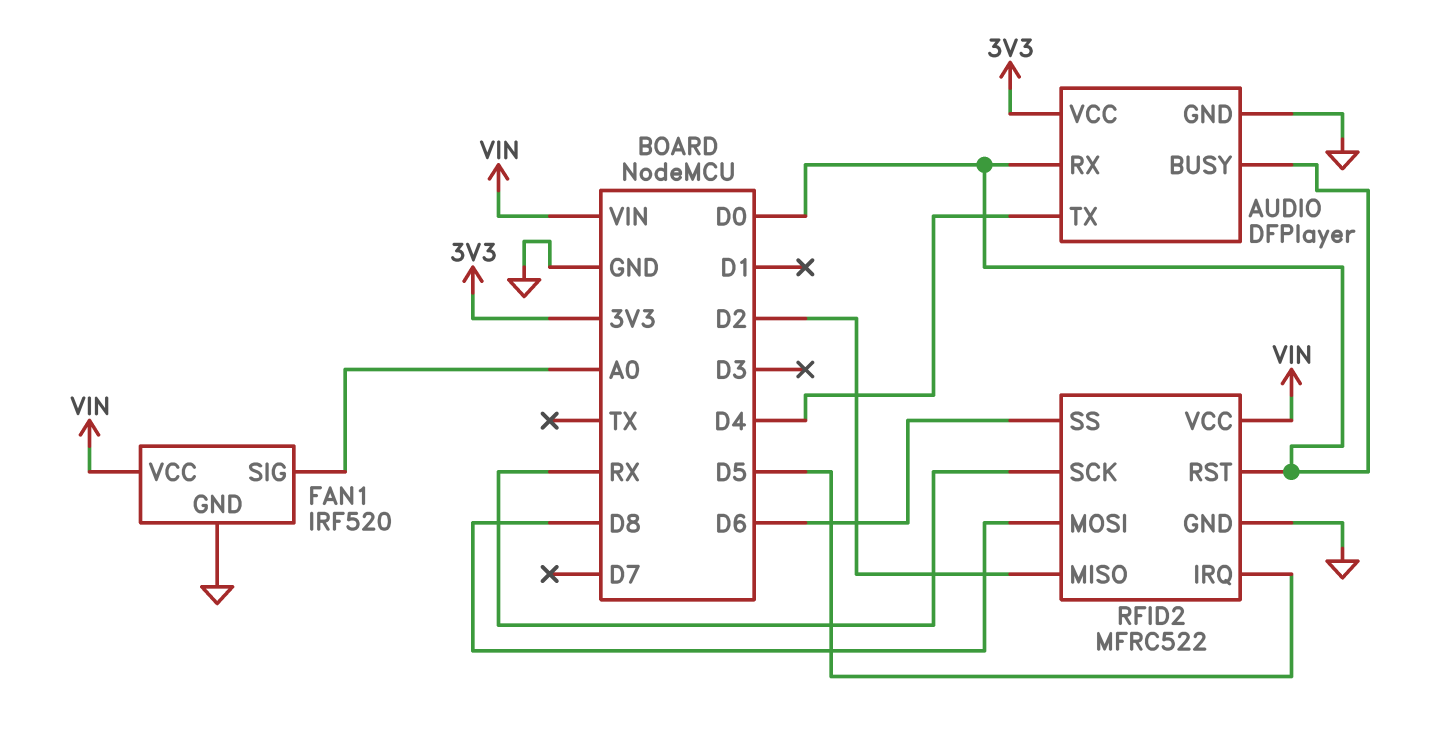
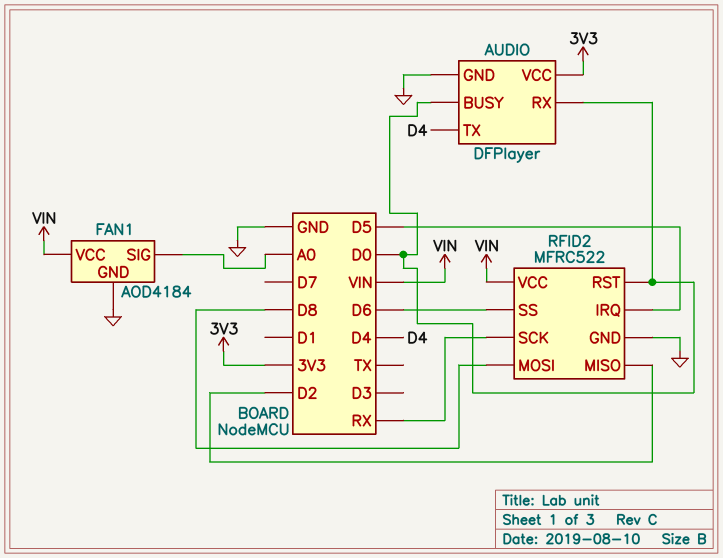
FAN1: IRF520 -> AOD4184

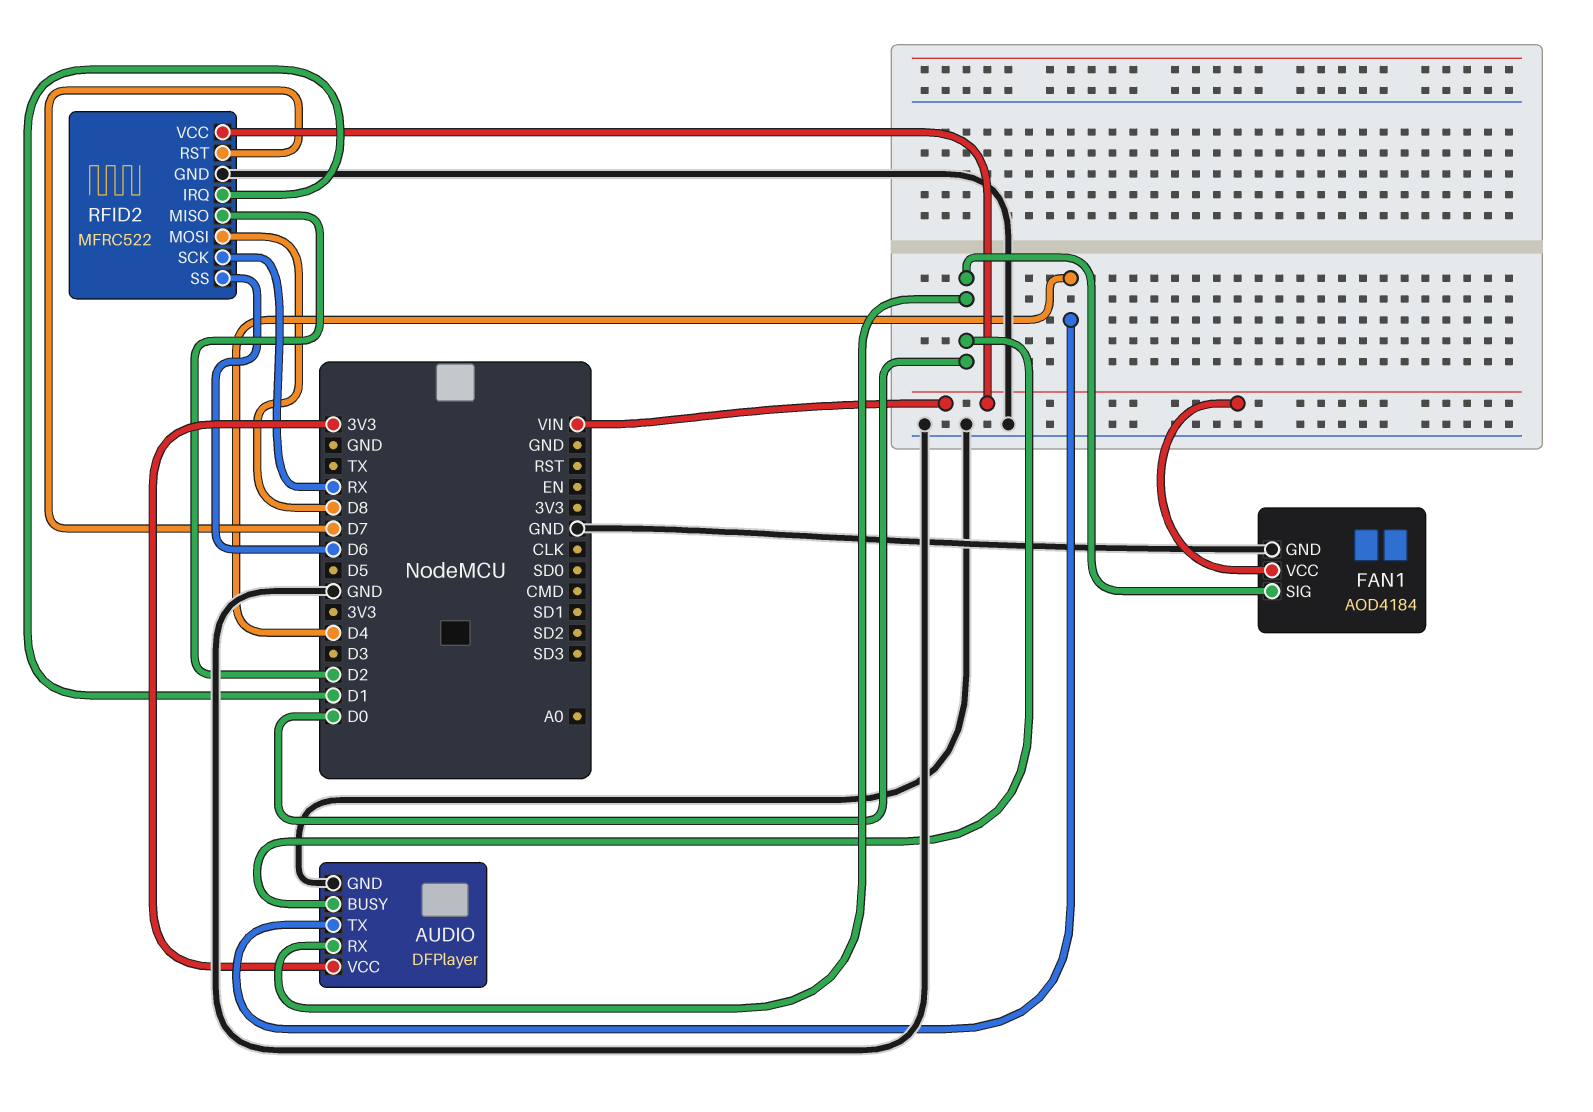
FAN1 pin SIG: A0 -> D0
RFID2 pin IRQ: D5 -> D1
RFID2 pin RST: D0 -> D7

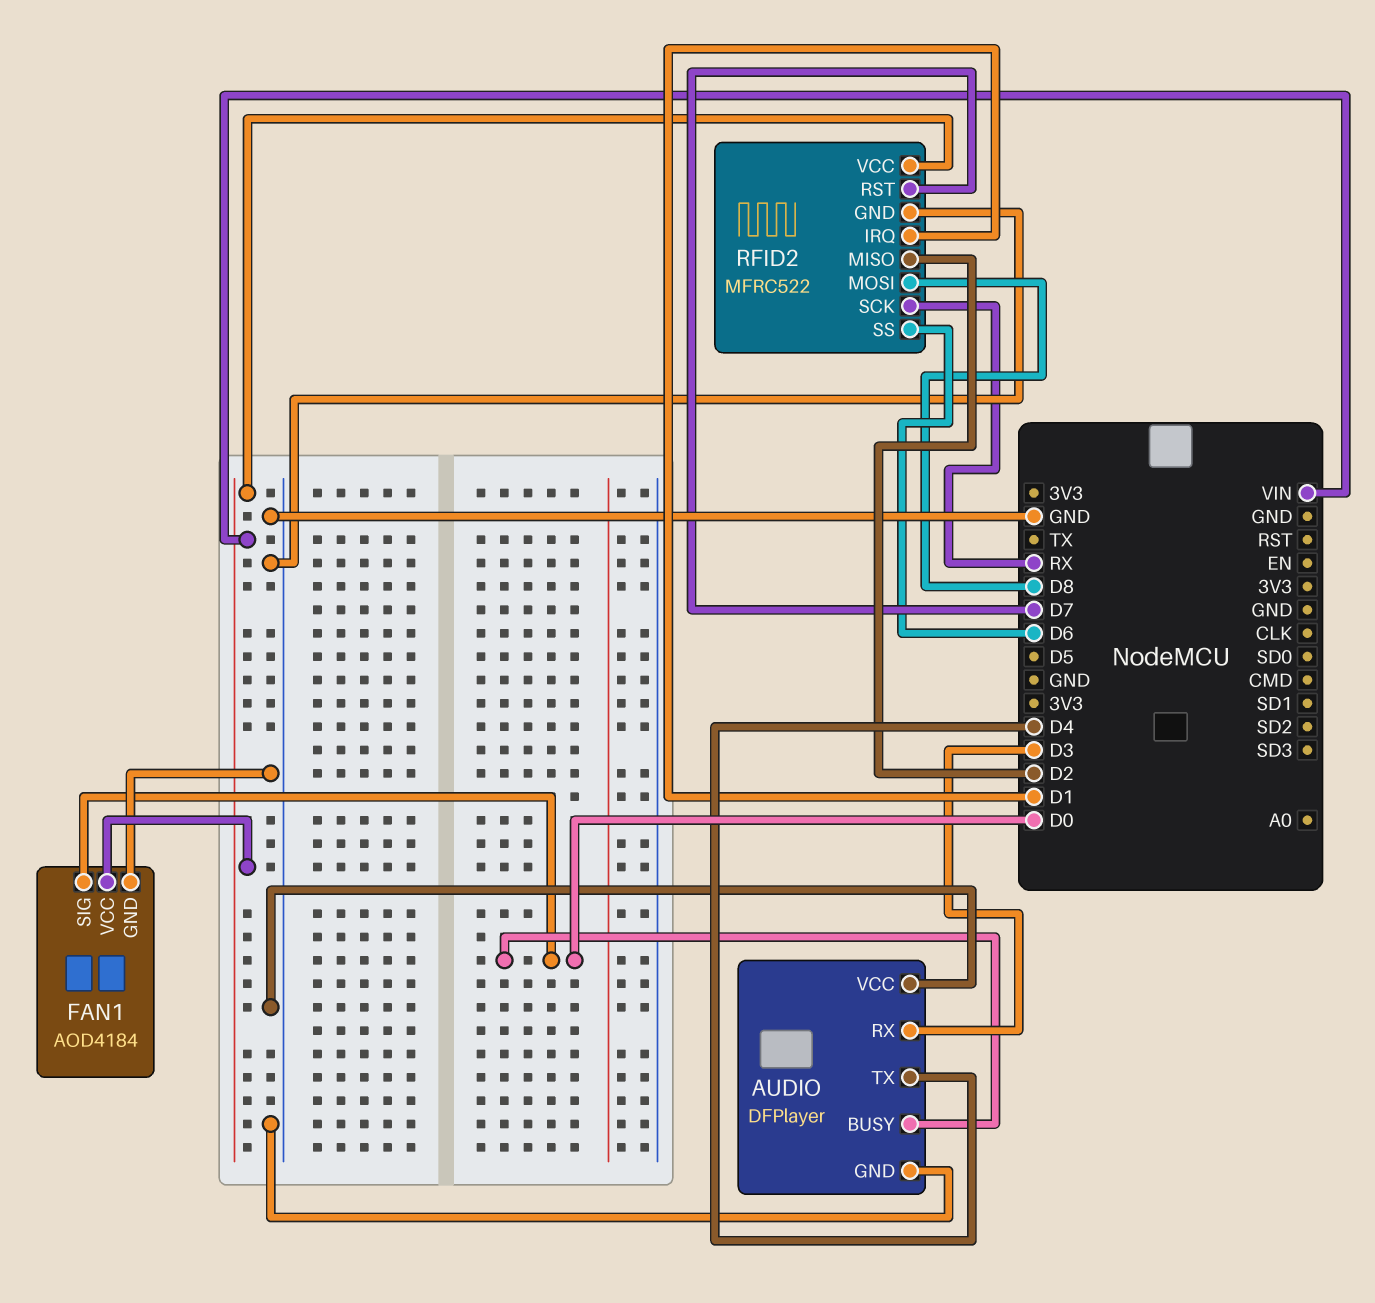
AUDIO pin RX: D0 -> D3
AUDIO pin VCC: 3V3 -> GND

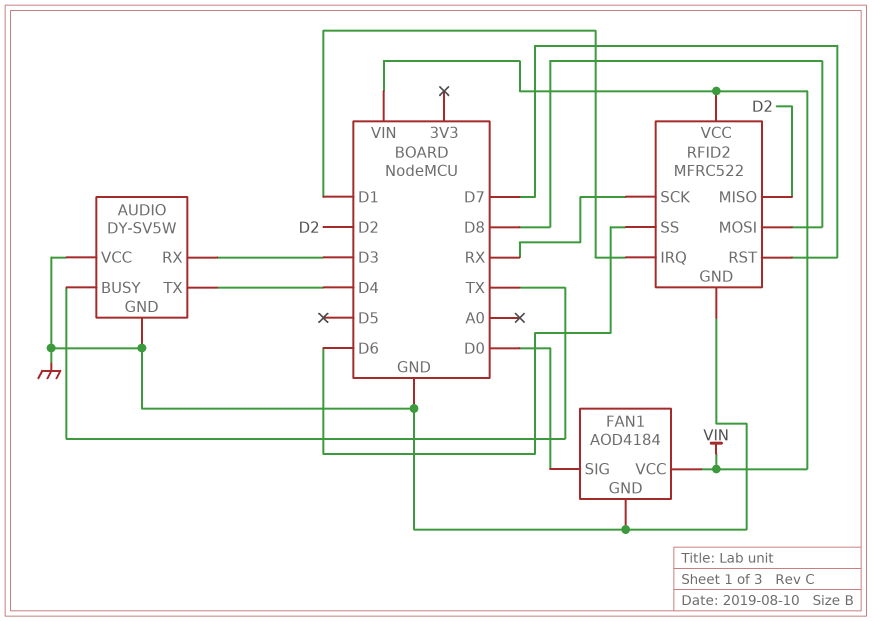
AUDIO: DFPlayer -> DY-SV5W
AUDIO pin BUSY: D0 -> TX

